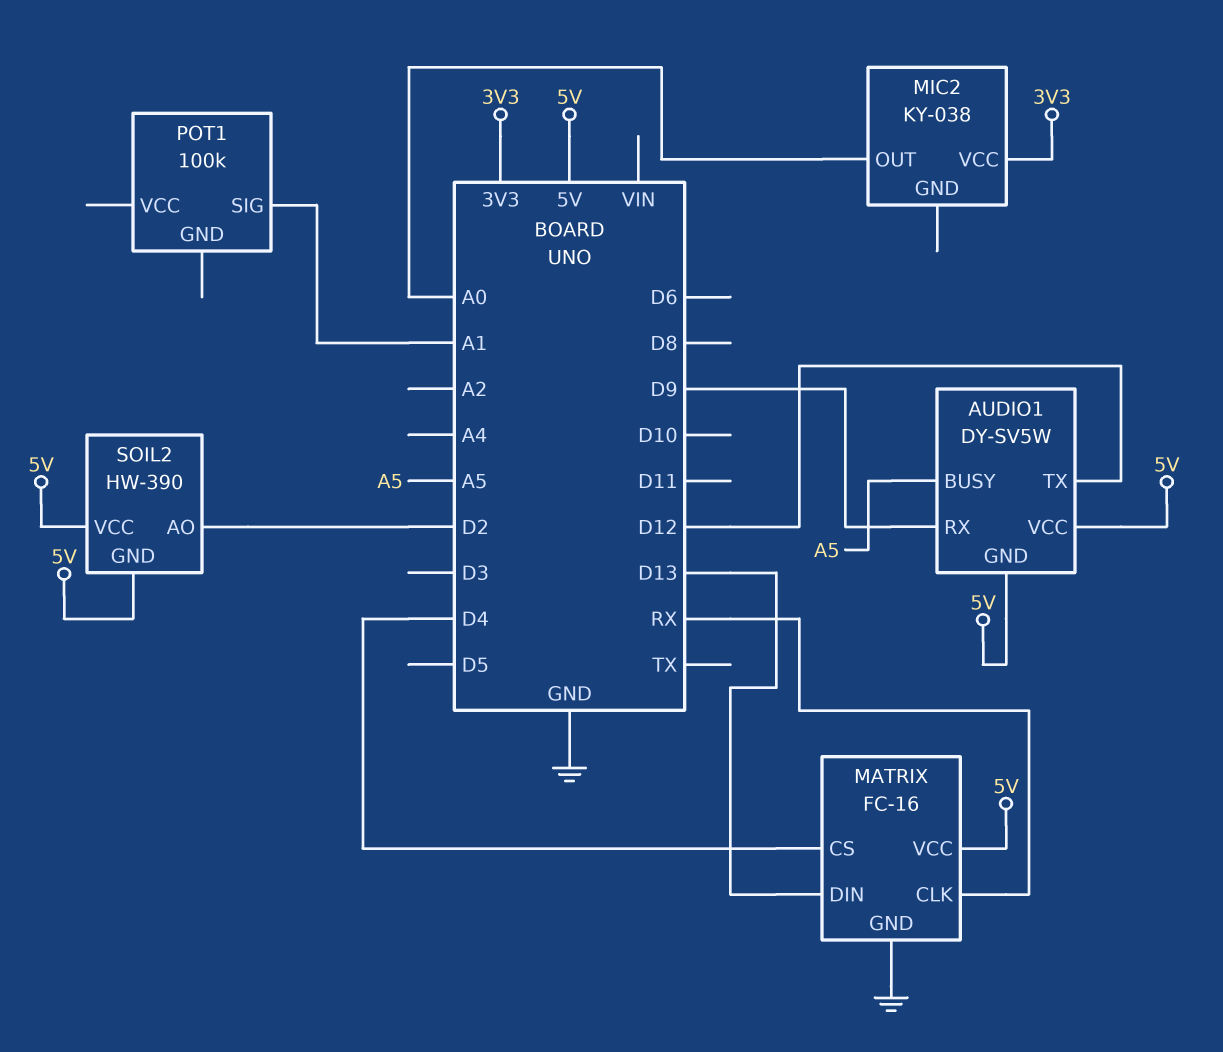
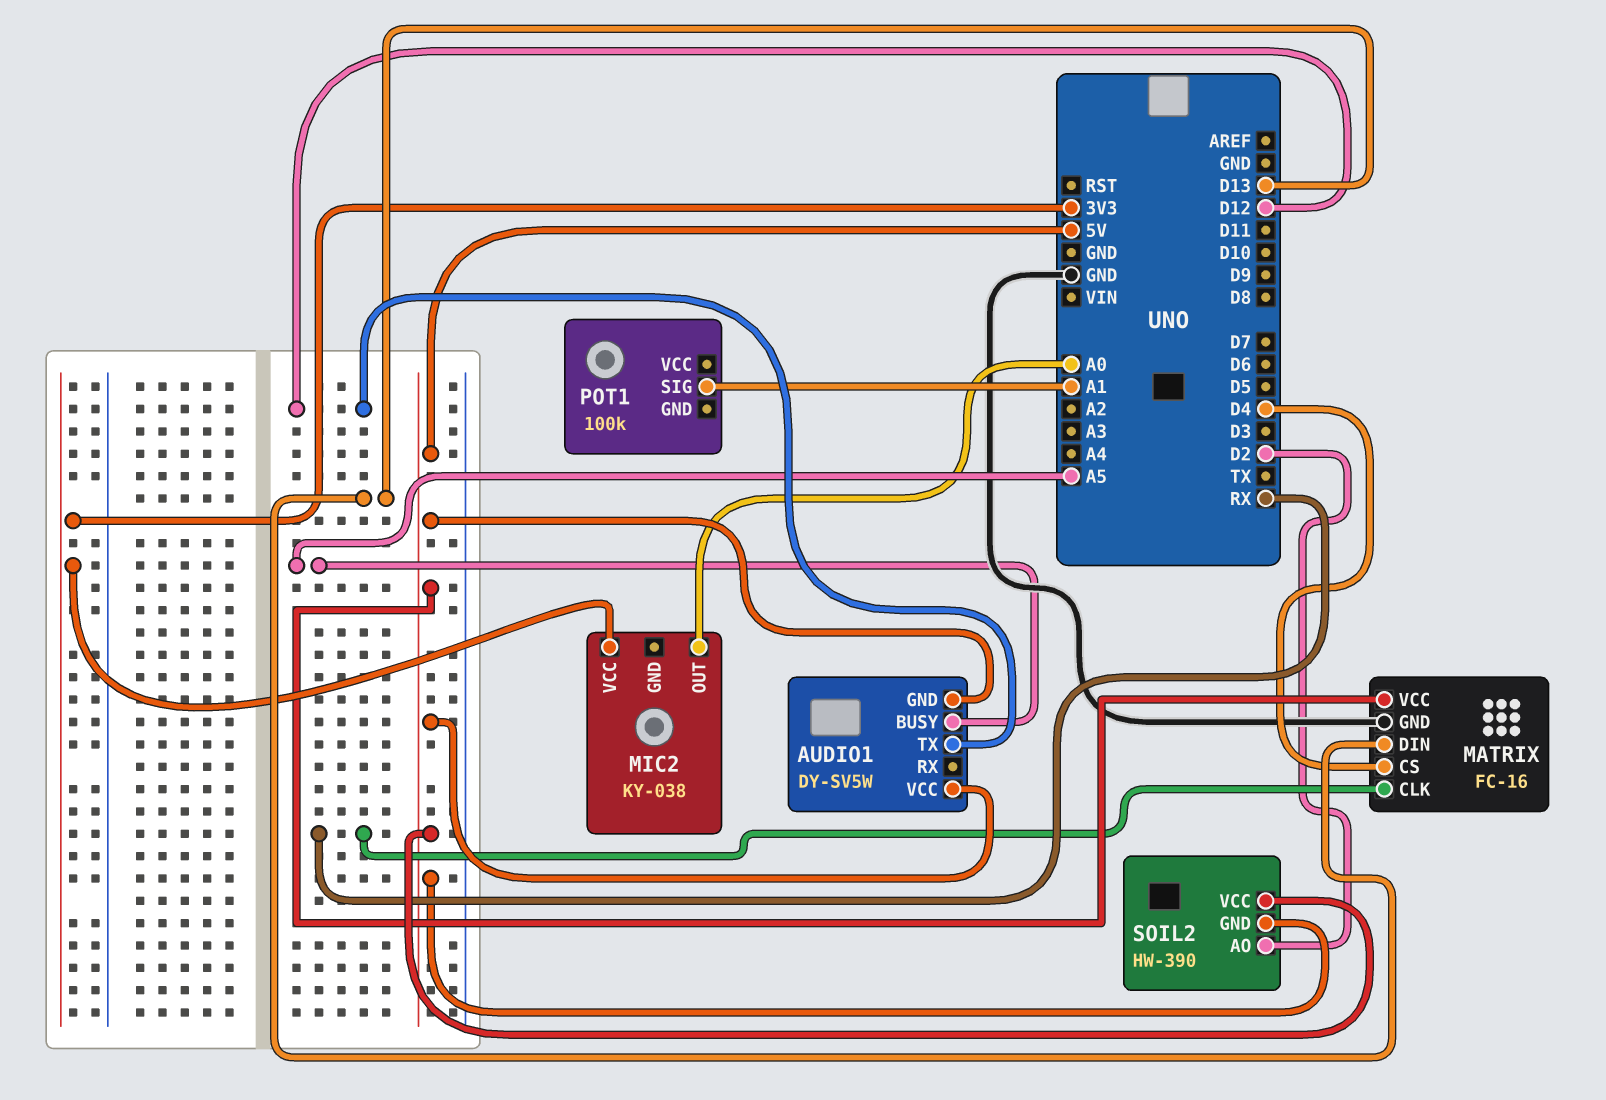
AUDIO1 pin RX: D9 -> none

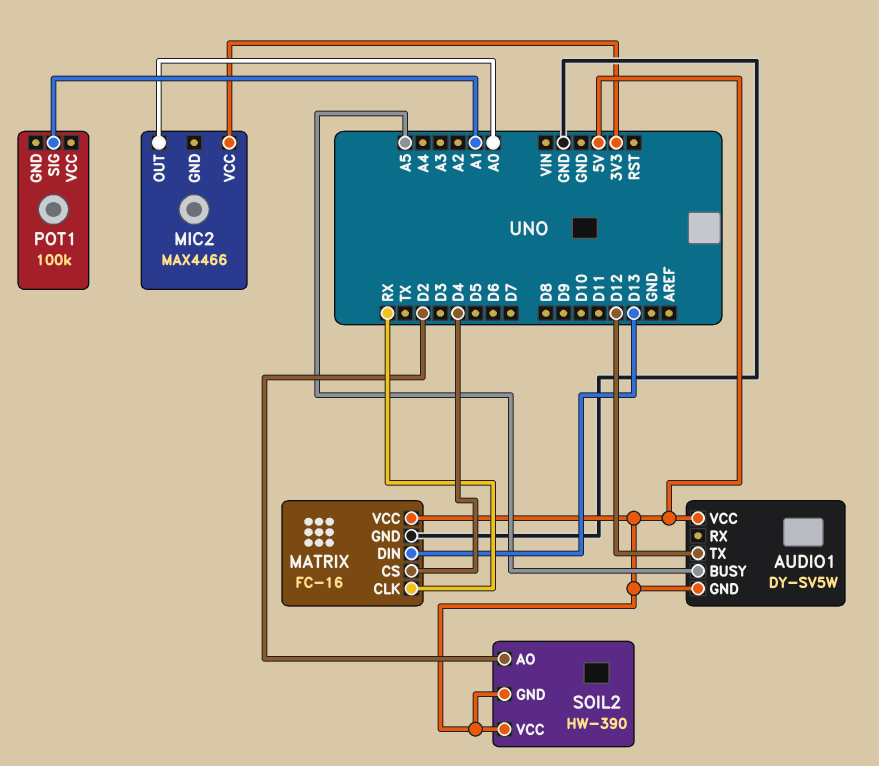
MIC2: KY-038 -> MAX4466

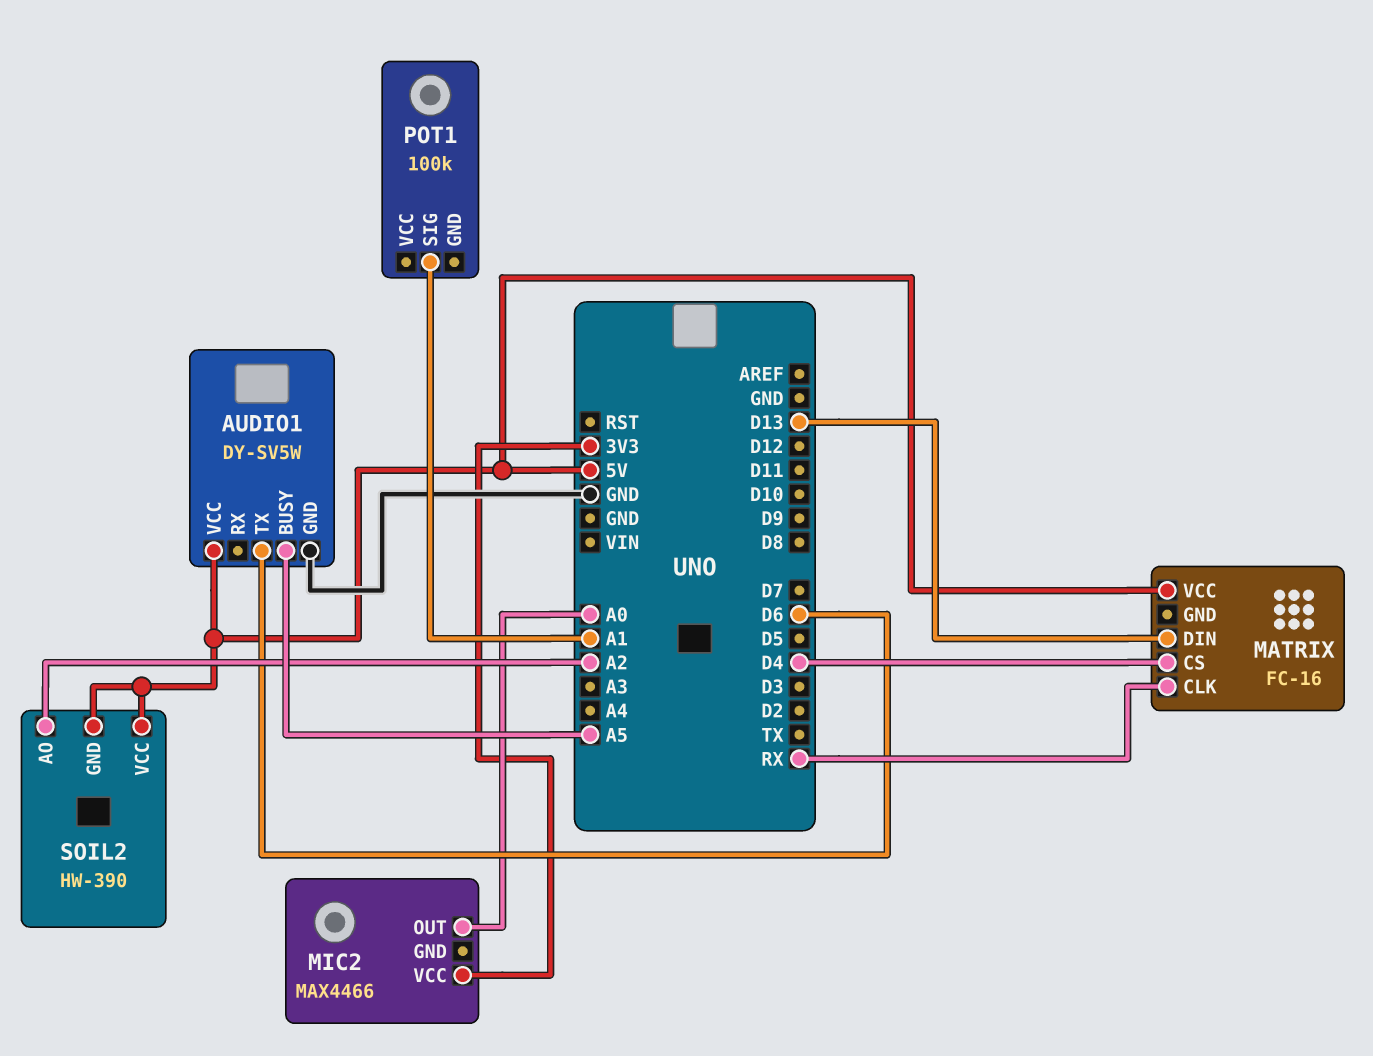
AUDIO1 pin GND: 5V -> GND
AUDIO1 pin TX: D12 -> D6
MATRIX pin GND: GND -> none
SOIL2 pin AO: D2 -> A2

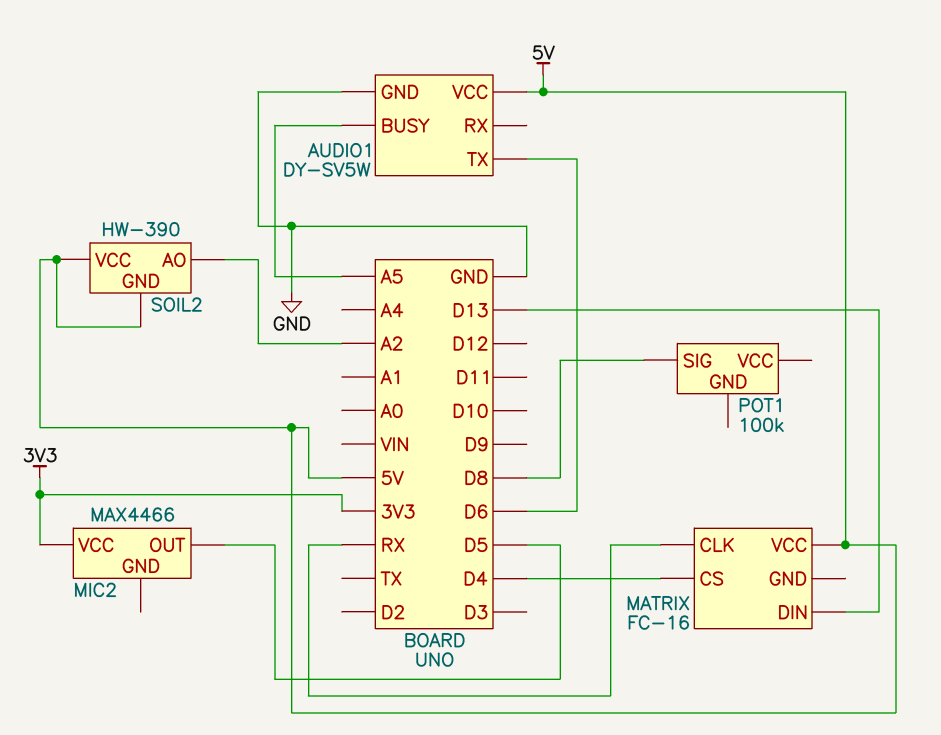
MIC2 pin OUT: A0 -> D5
POT1 pin SIG: A1 -> D8

